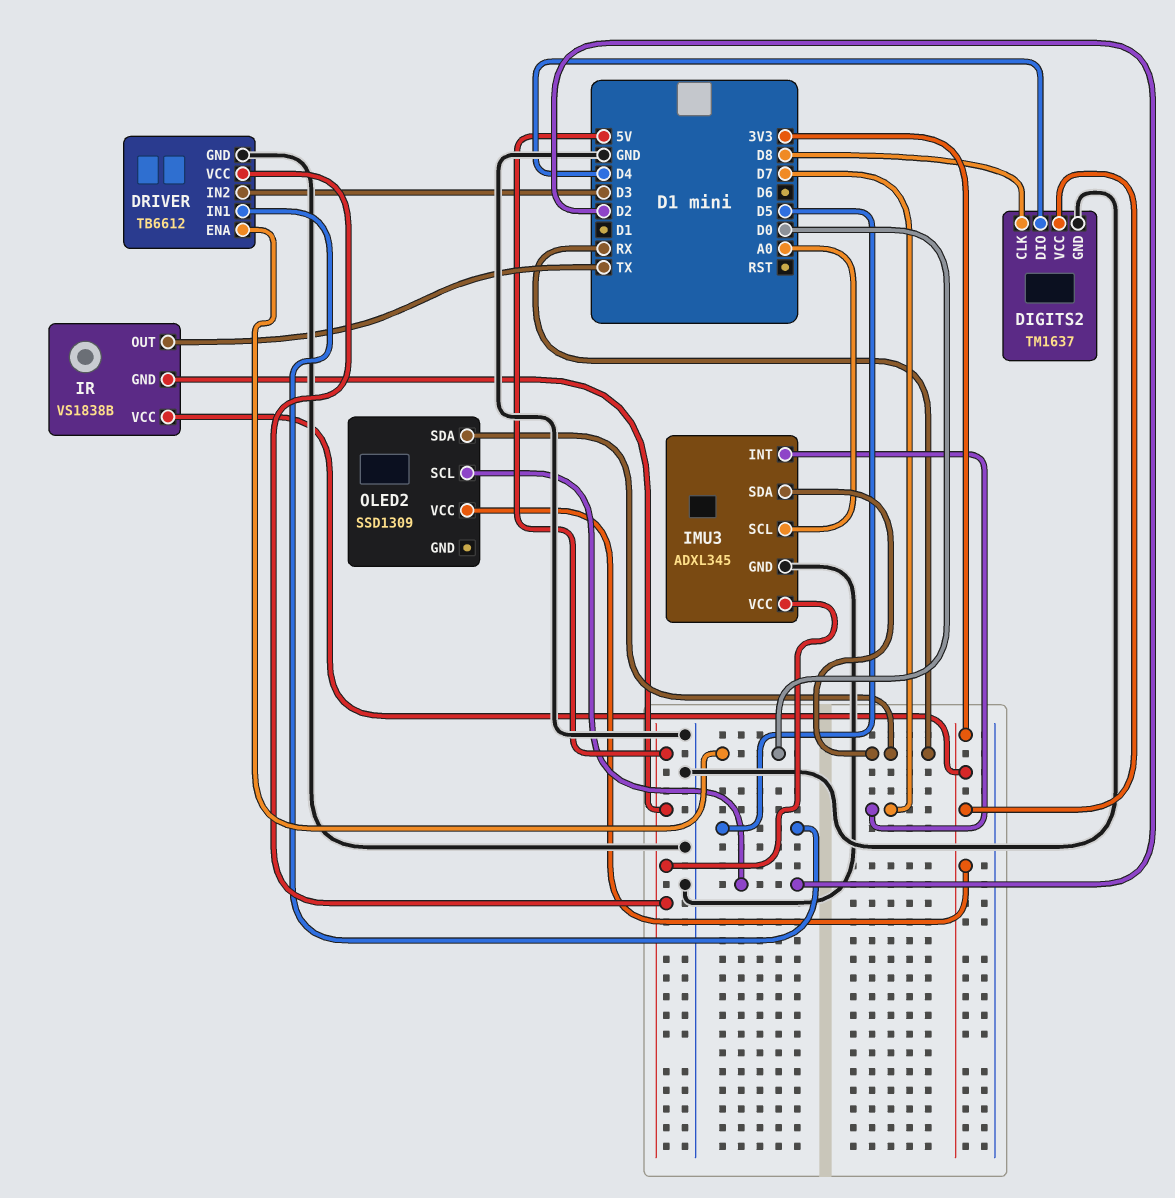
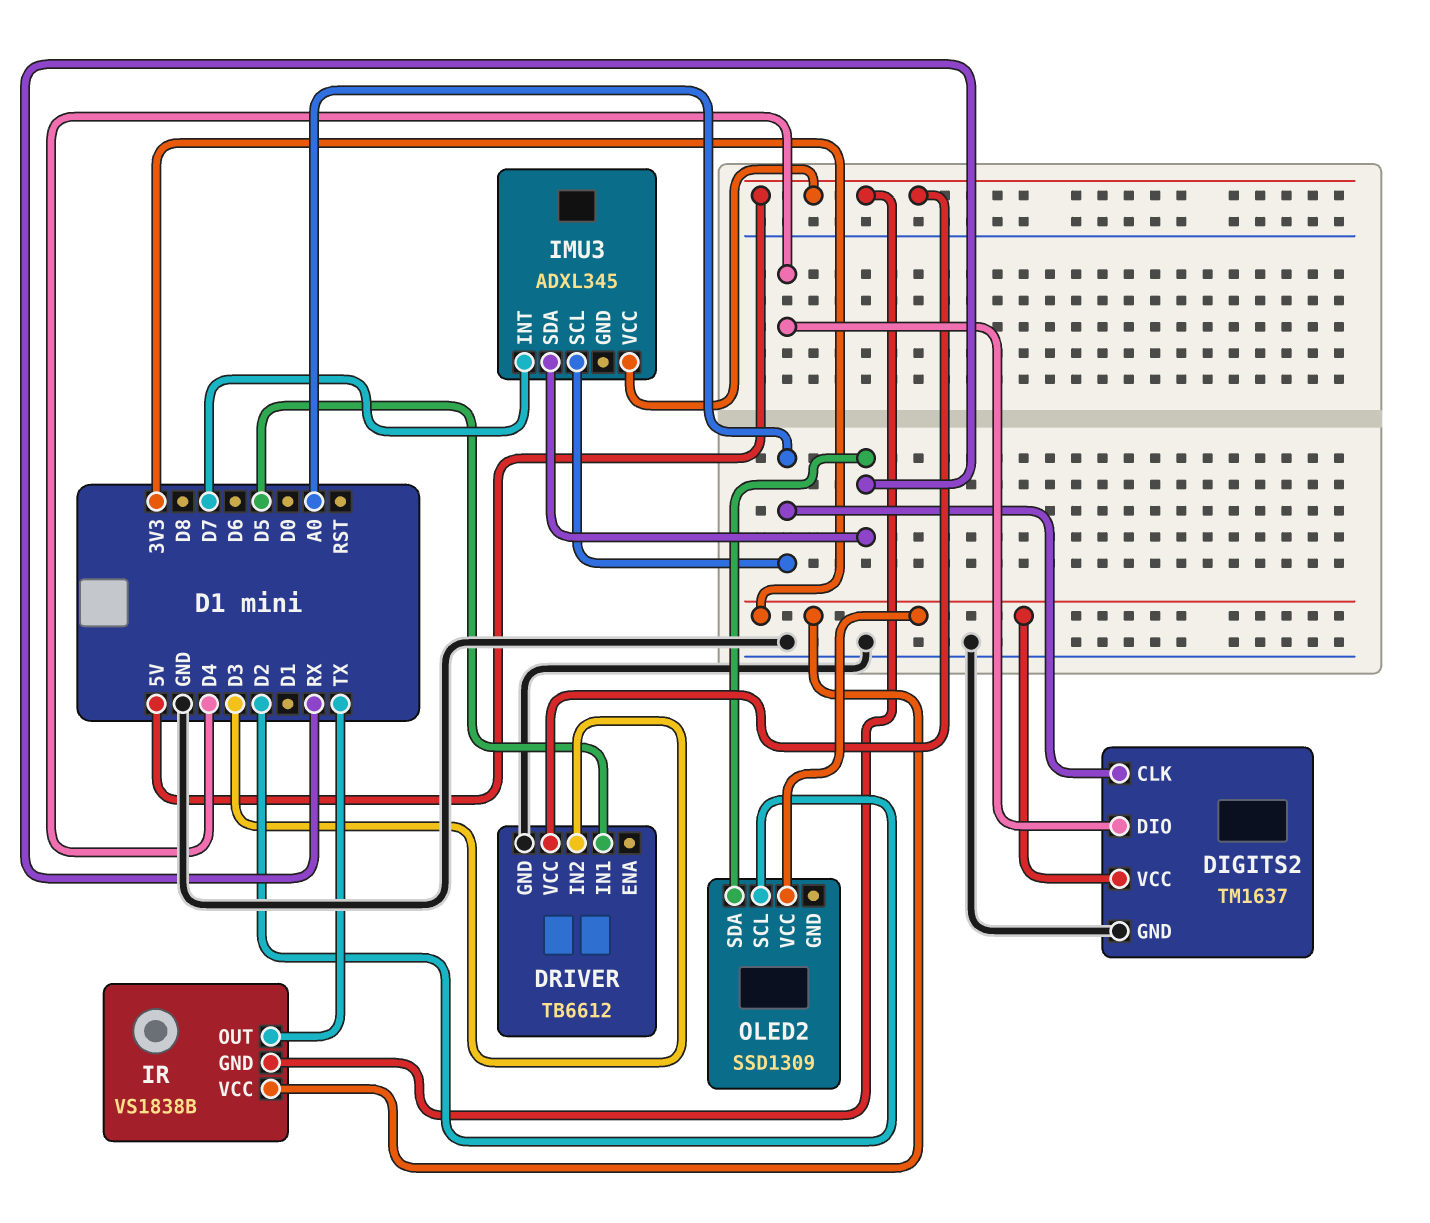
DIGITS2 pin CLK: D8 -> A0
DRIVER pin ENA: D0 -> none
IMU3 pin GND: GND -> none

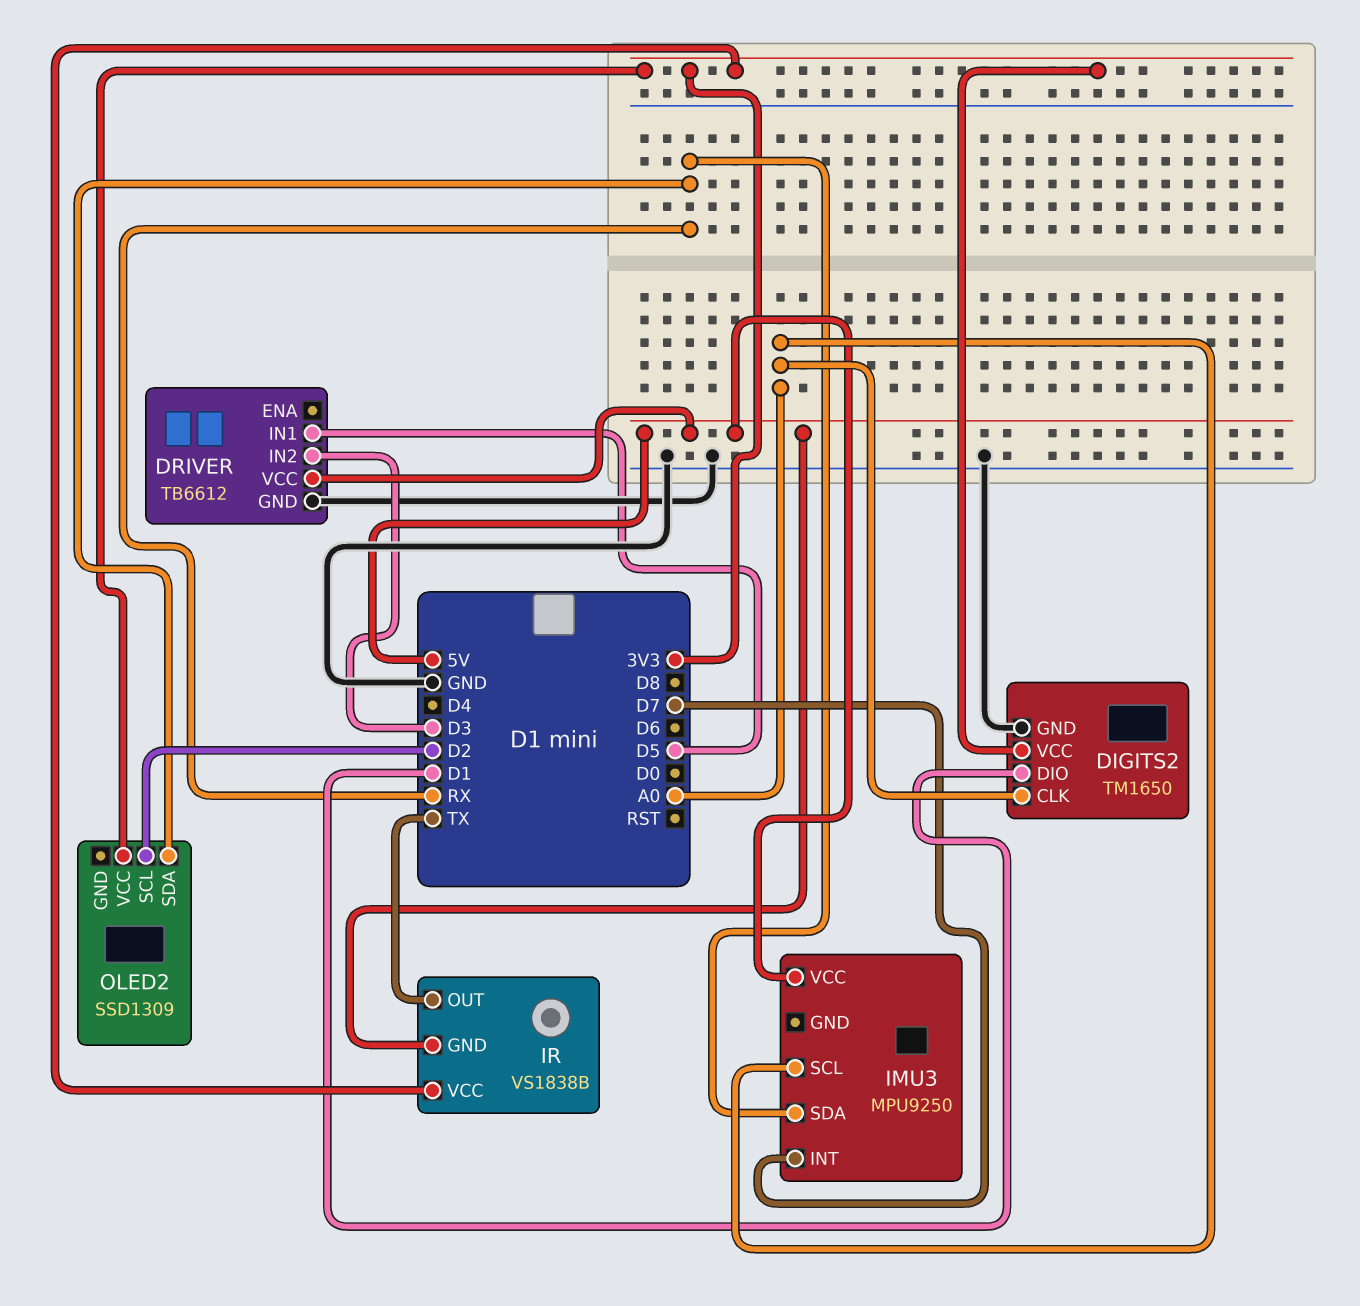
DIGITS2: TM1637 -> TM1650
DIGITS2 pin DIO: D4 -> D1
IMU3: ADXL345 -> MPU9250

